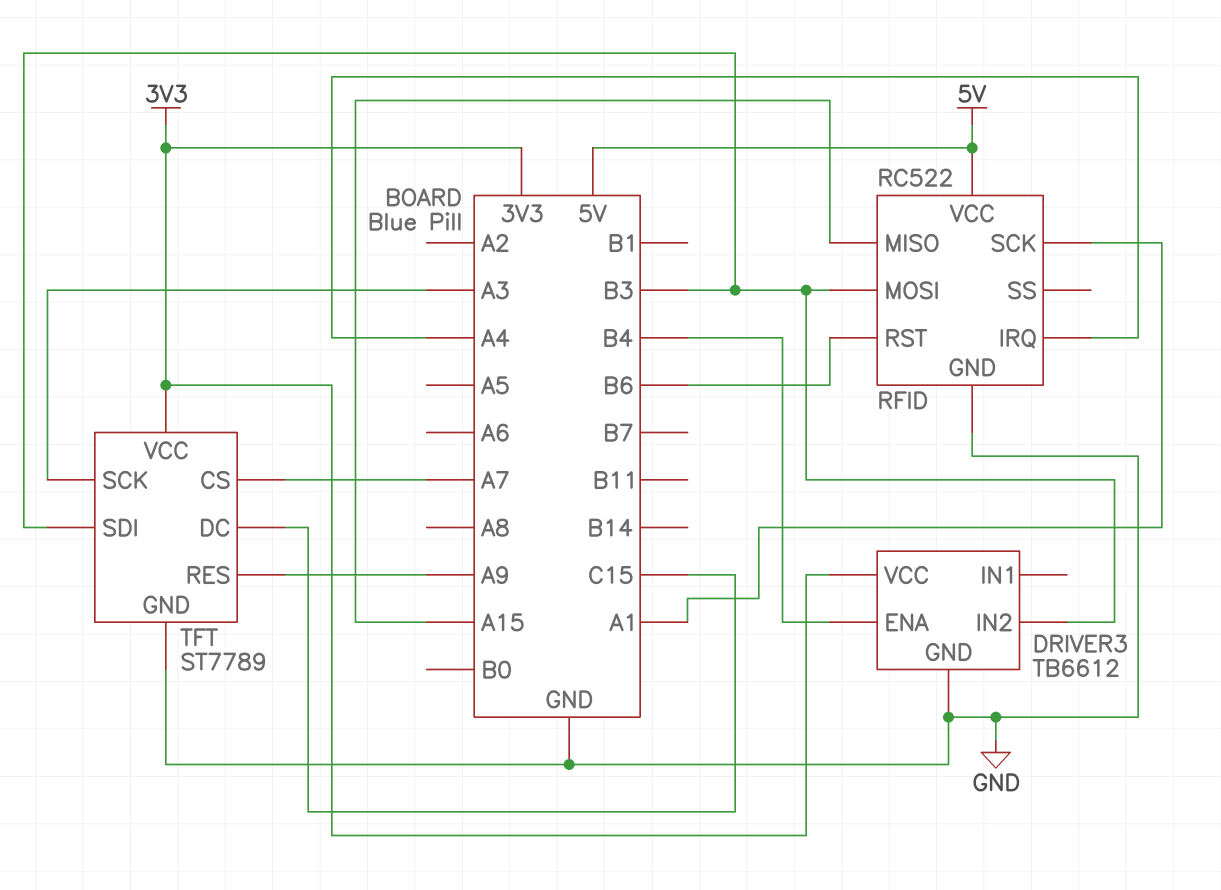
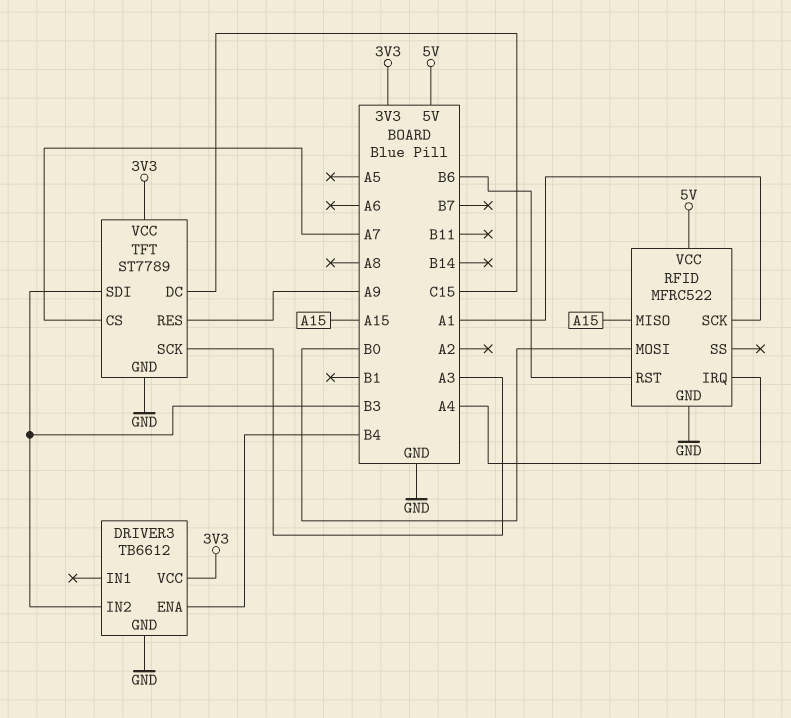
RFID: RC522 -> MFRC522
RFID pin MOSI: B3 -> B0

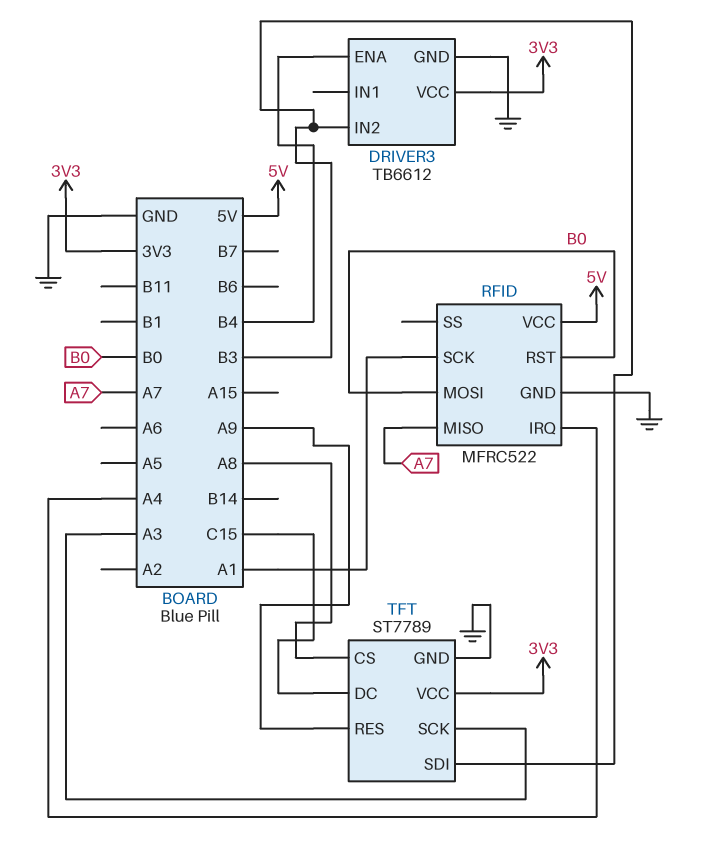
RFID pin MISO: A15 -> A7
RFID pin RST: B6 -> B0
TFT pin CS: A7 -> A8

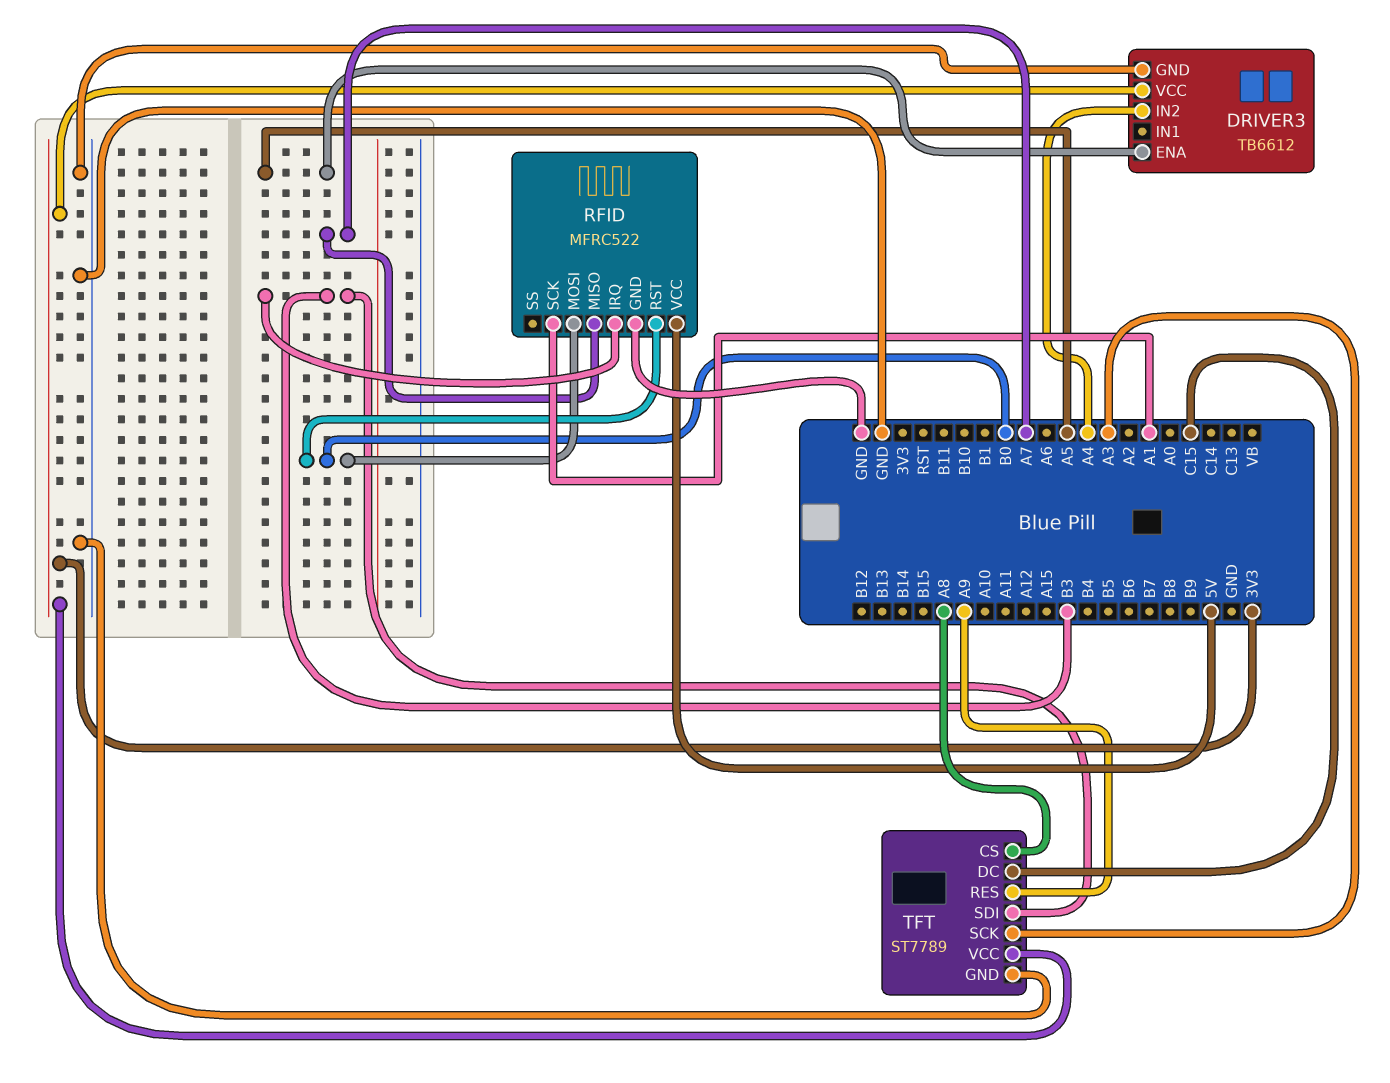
DRIVER3 pin ENA: B4 -> A5
DRIVER3 pin IN2: B3 -> A4
RFID pin IRQ: A4 -> B3

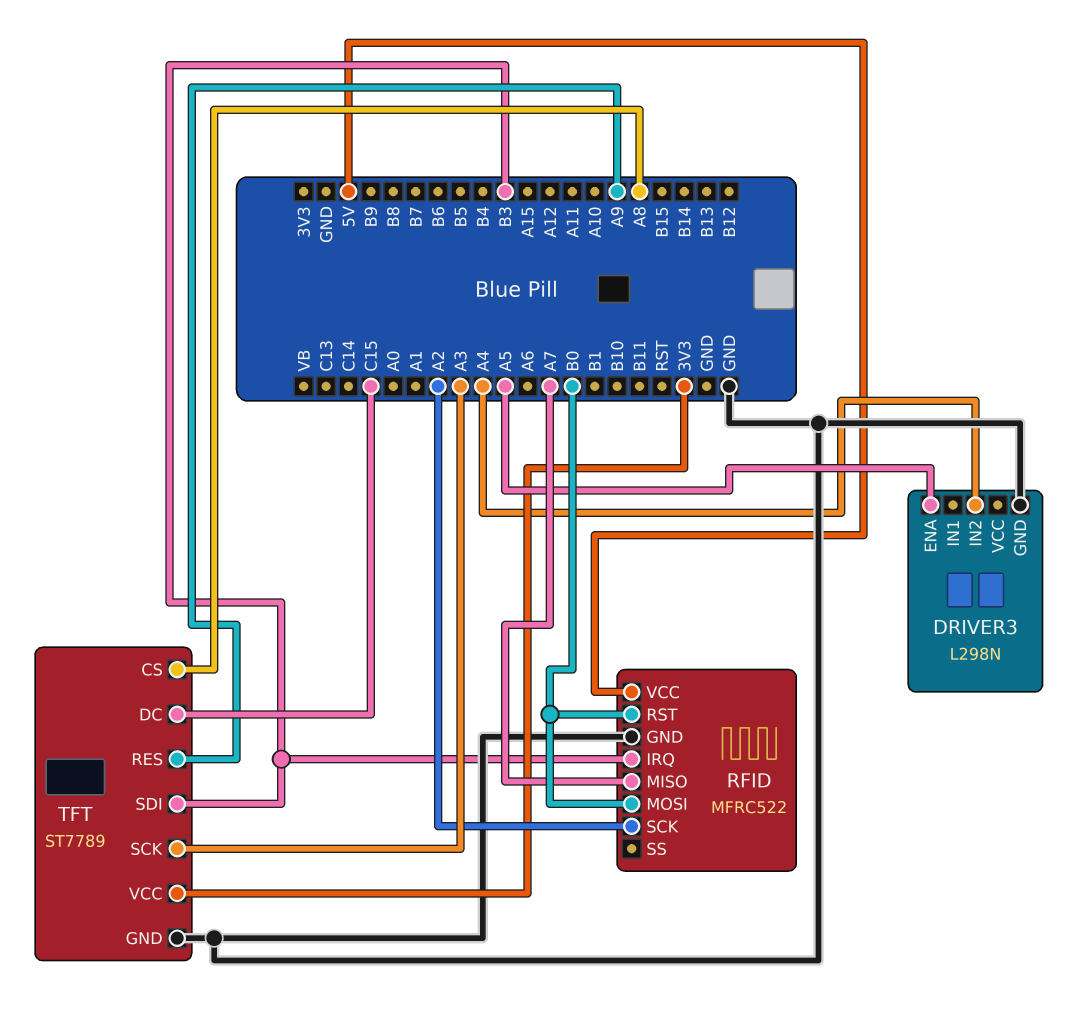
DRIVER3: TB6612 -> L298N
DRIVER3 pin VCC: 3V3 -> none
RFID pin SCK: A1 -> A2

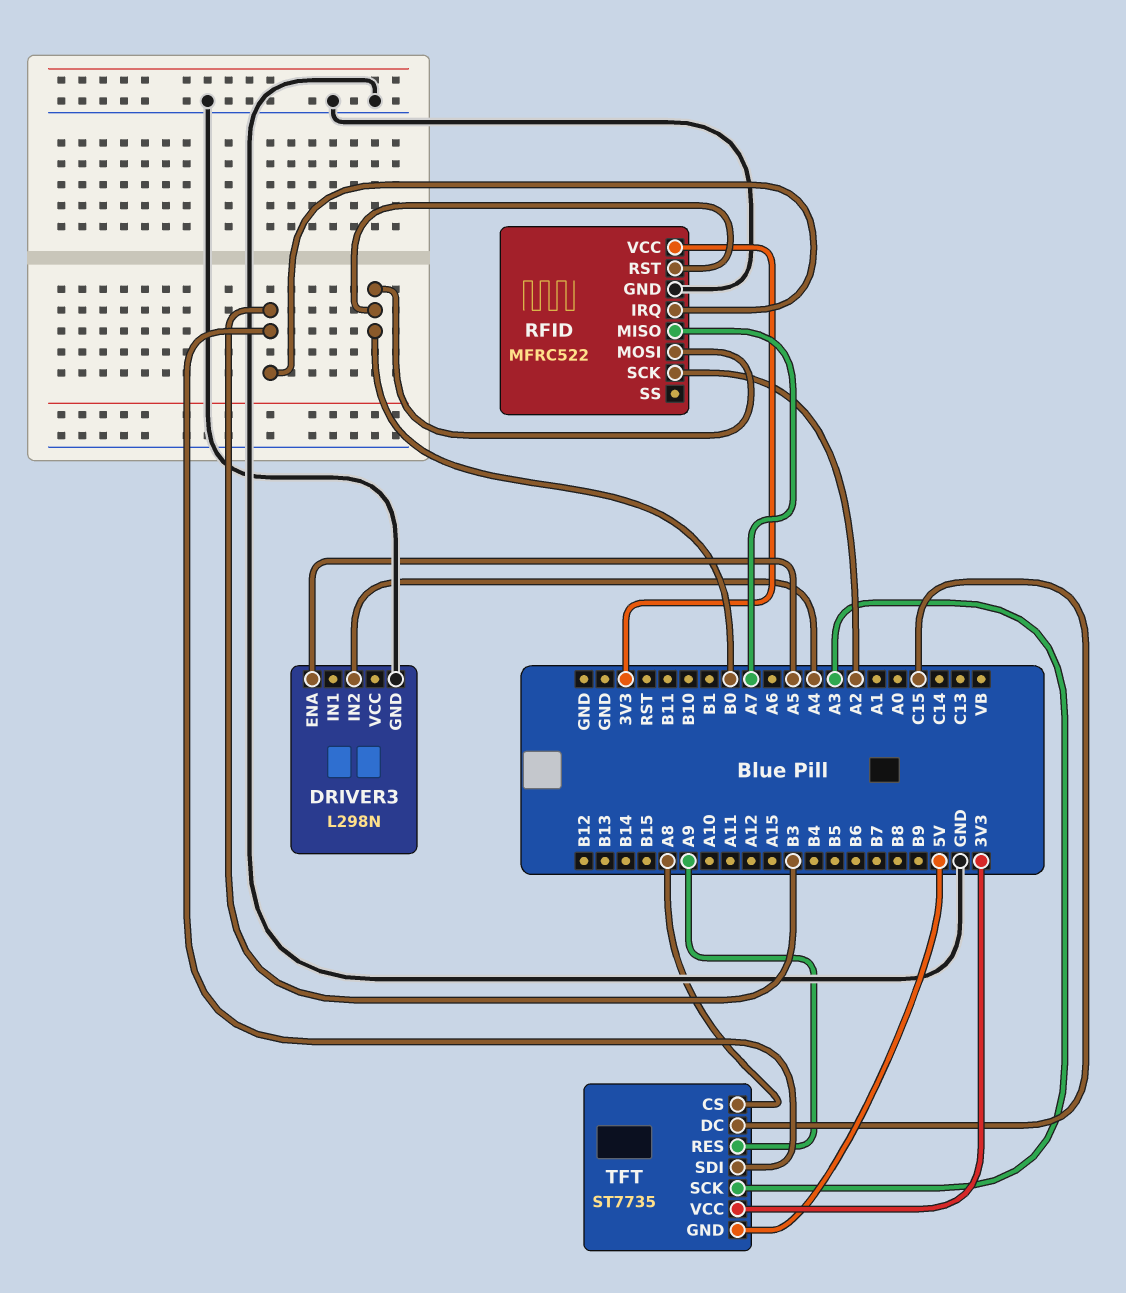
RFID pin VCC: 5V -> 3V3
TFT: ST7789 -> ST7735
TFT pin GND: GND -> 5V

